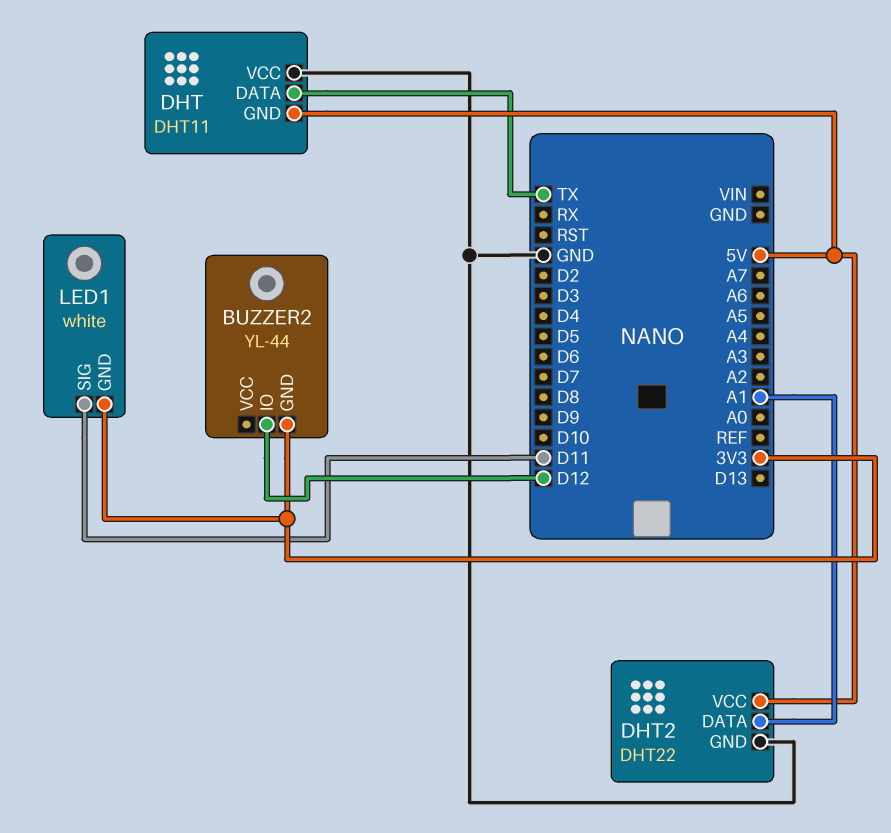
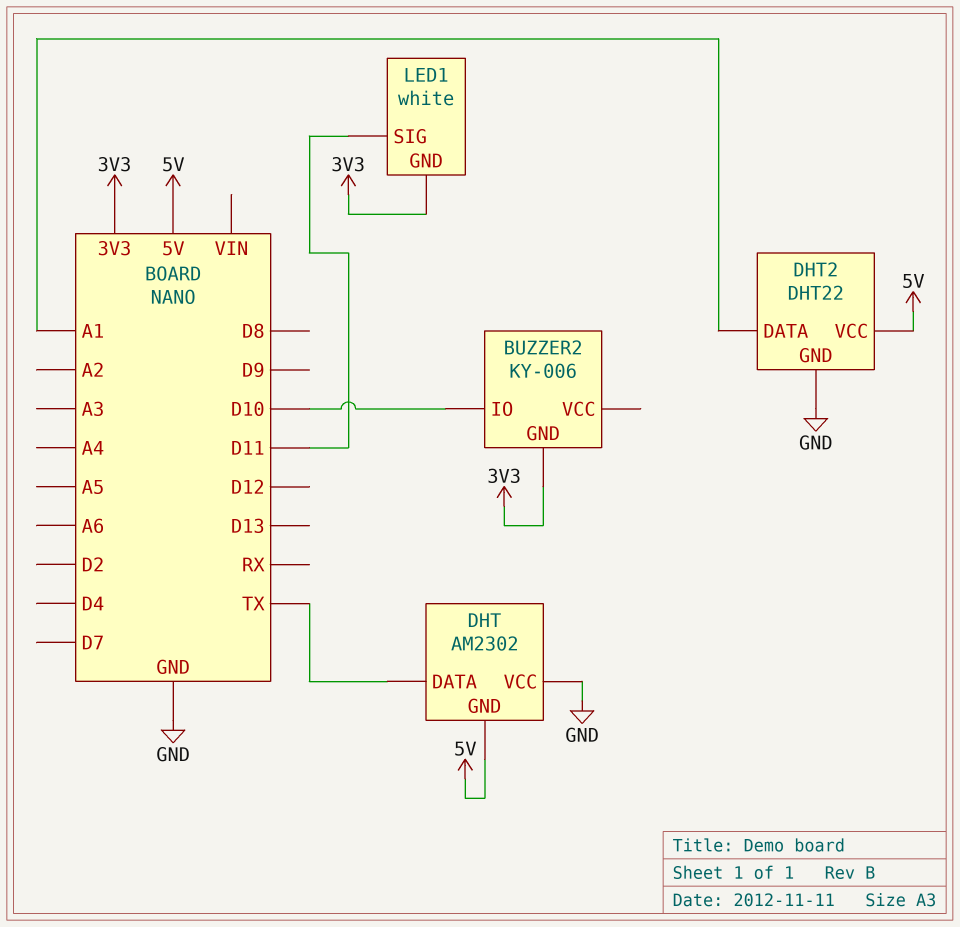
BUZZER2: YL-44 -> KY-006
BUZZER2 pin IO: D12 -> D10
DHT: DHT11 -> AM2302

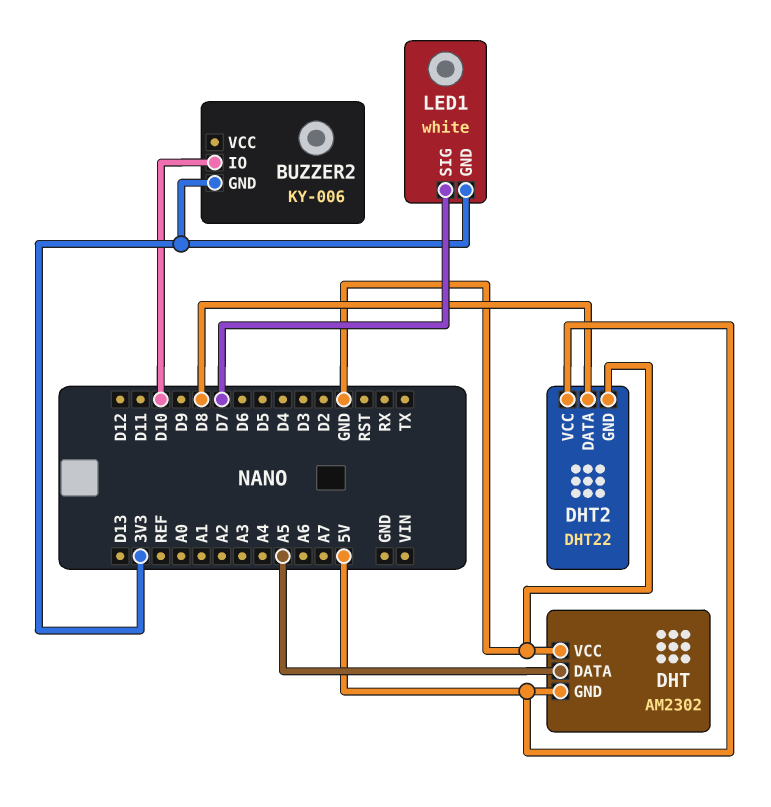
DHT pin DATA: TX -> A5
DHT2 pin DATA: A1 -> D8
LED1 pin SIG: D11 -> D7

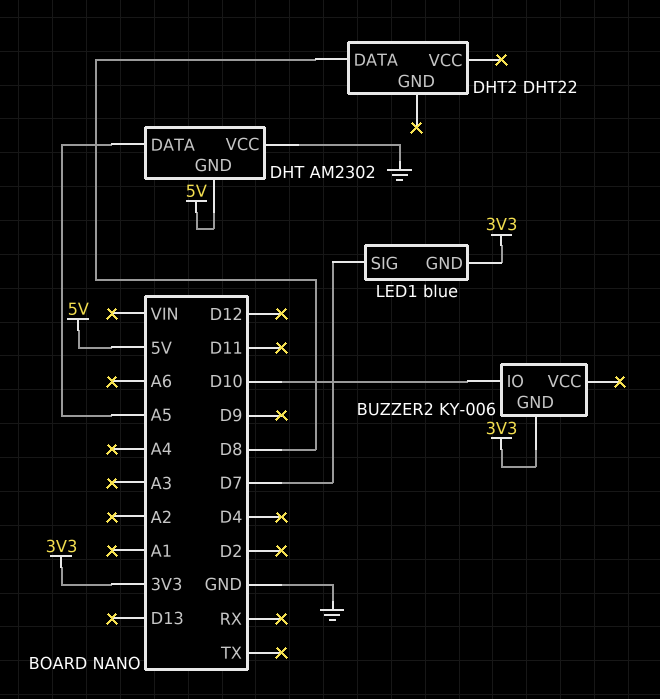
DHT2 pin GND: GND -> none
DHT2 pin VCC: 5V -> none
LED1: white -> blue

